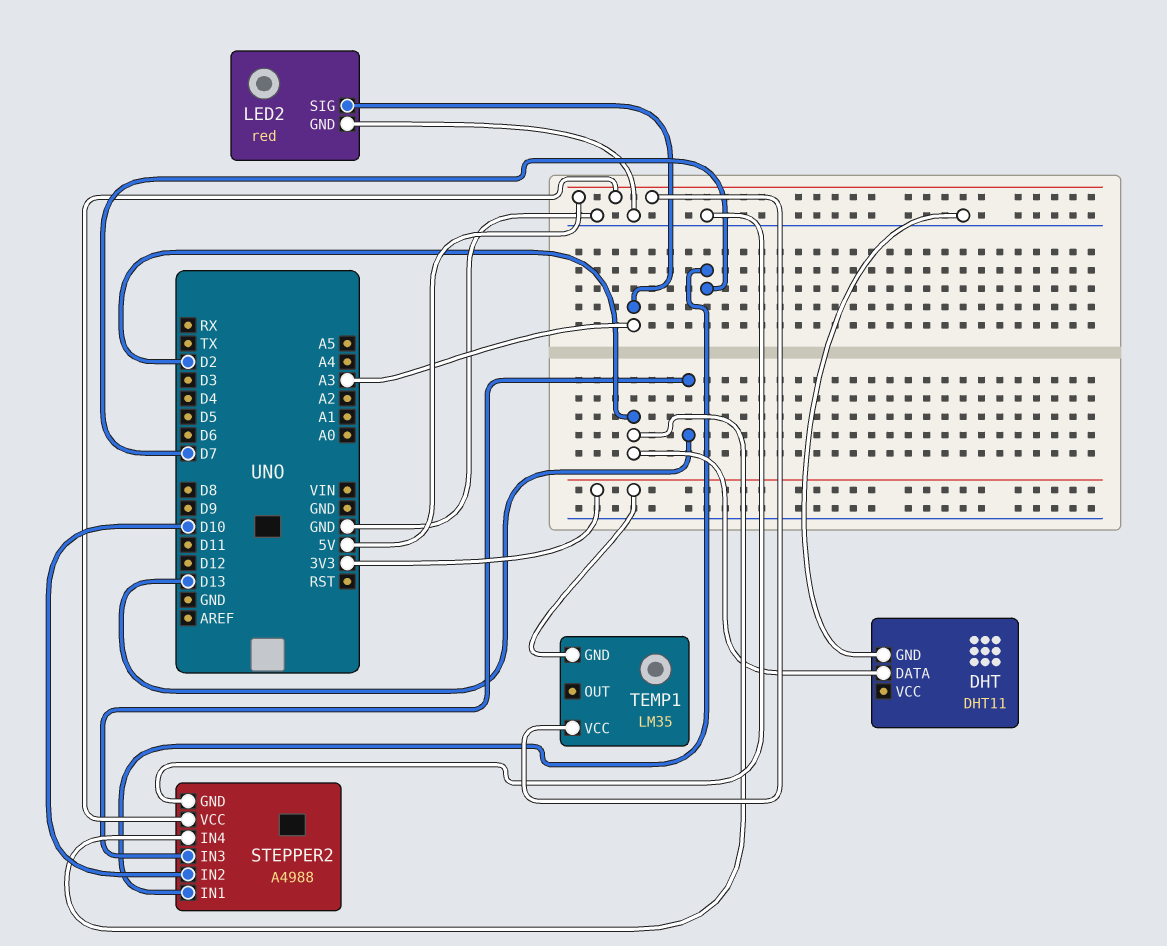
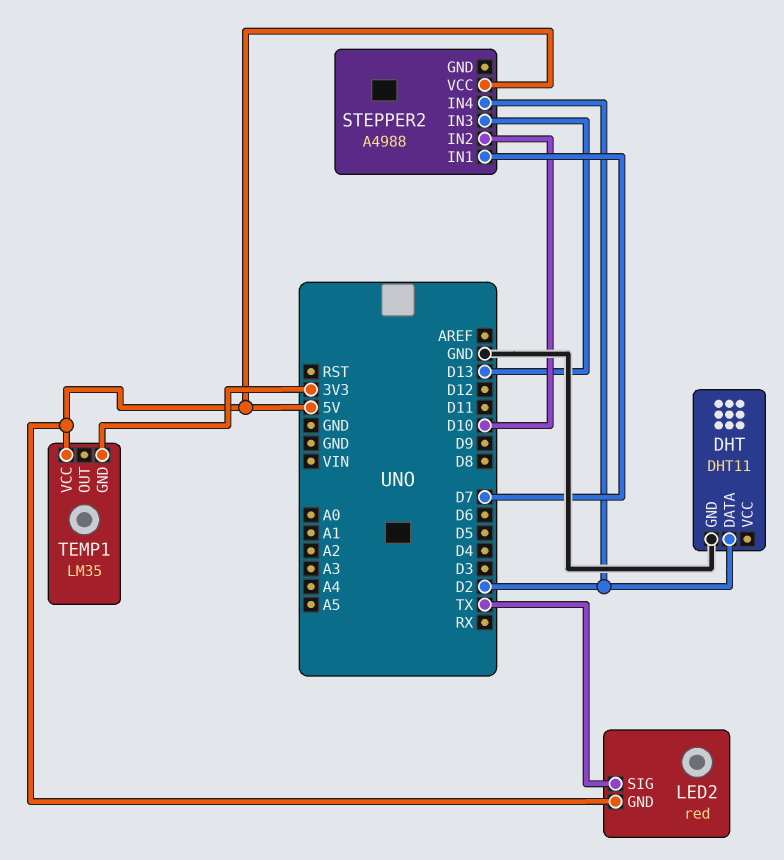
LED2 pin GND: GND -> 5V
LED2 pin SIG: A3 -> TX
STEPPER2 pin GND: GND -> none

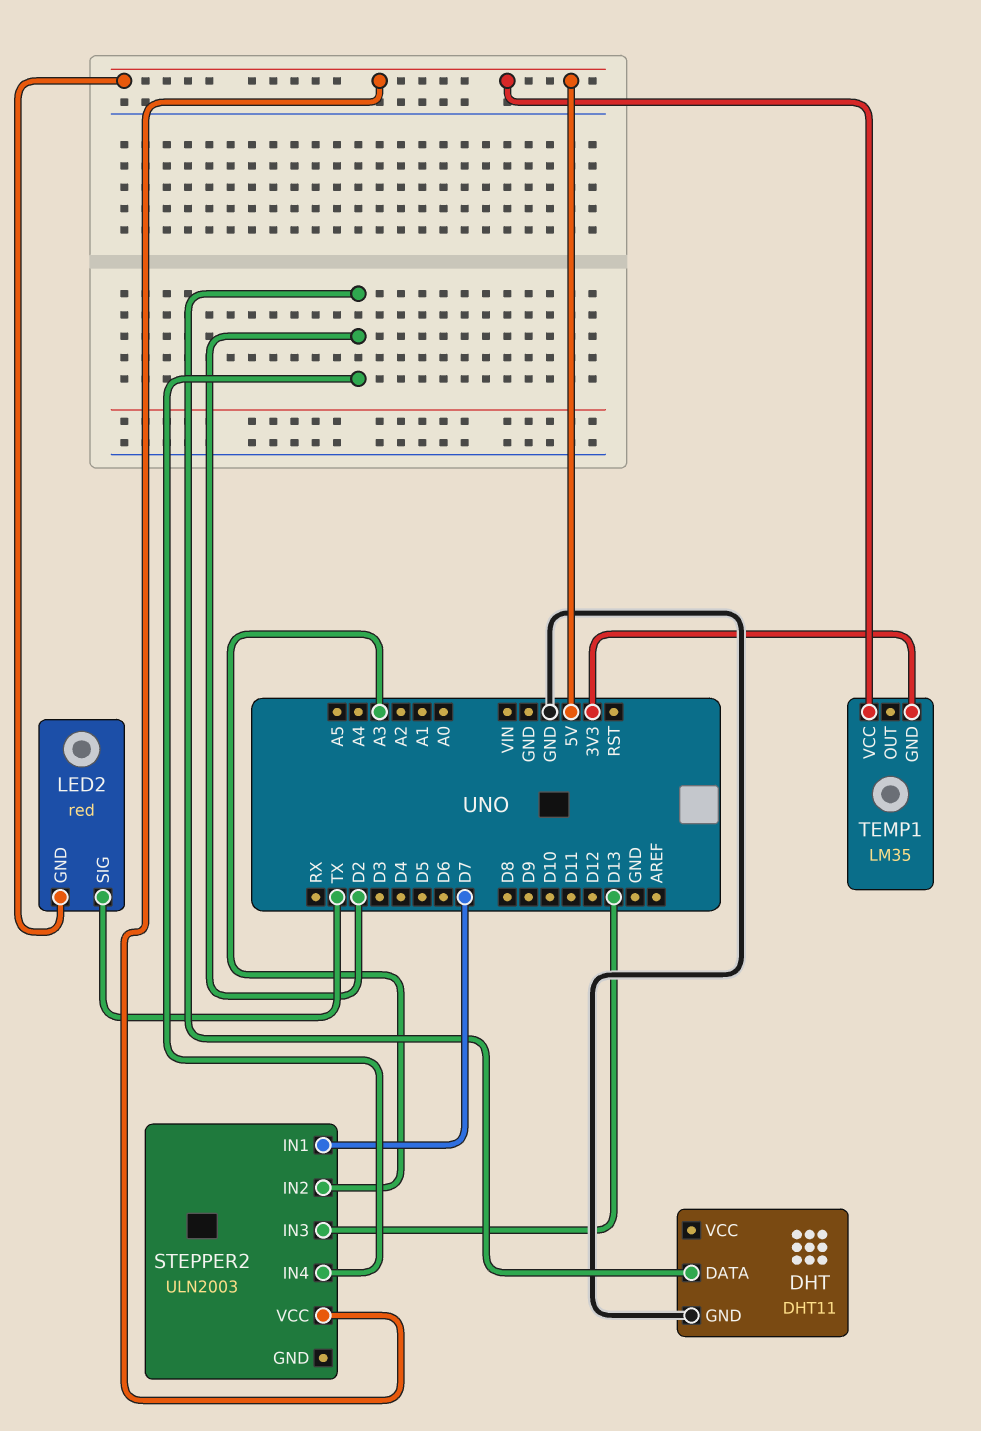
STEPPER2: A4988 -> ULN2003
STEPPER2 pin IN2: D10 -> A3

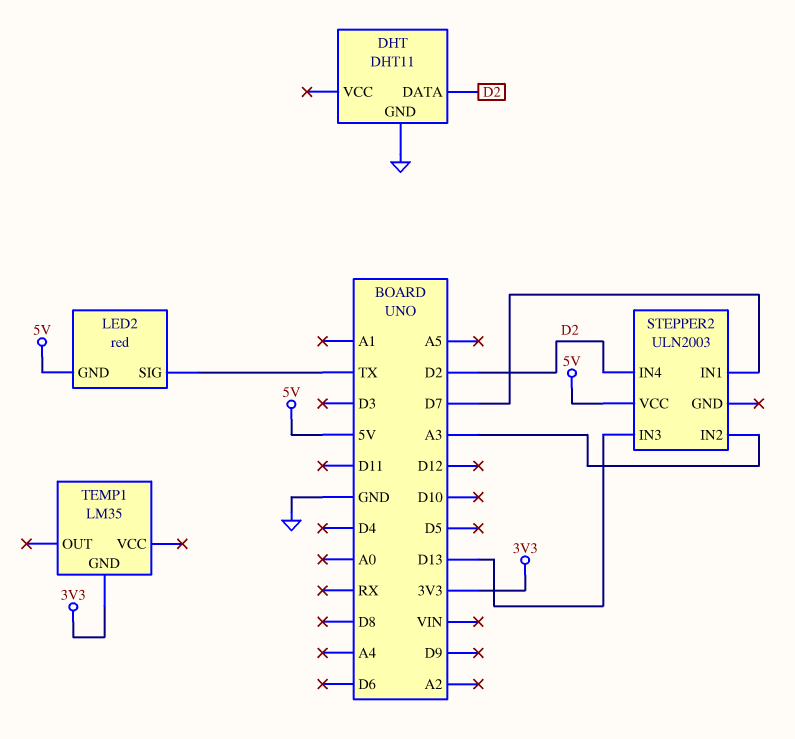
TEMP1 pin VCC: 5V -> none

